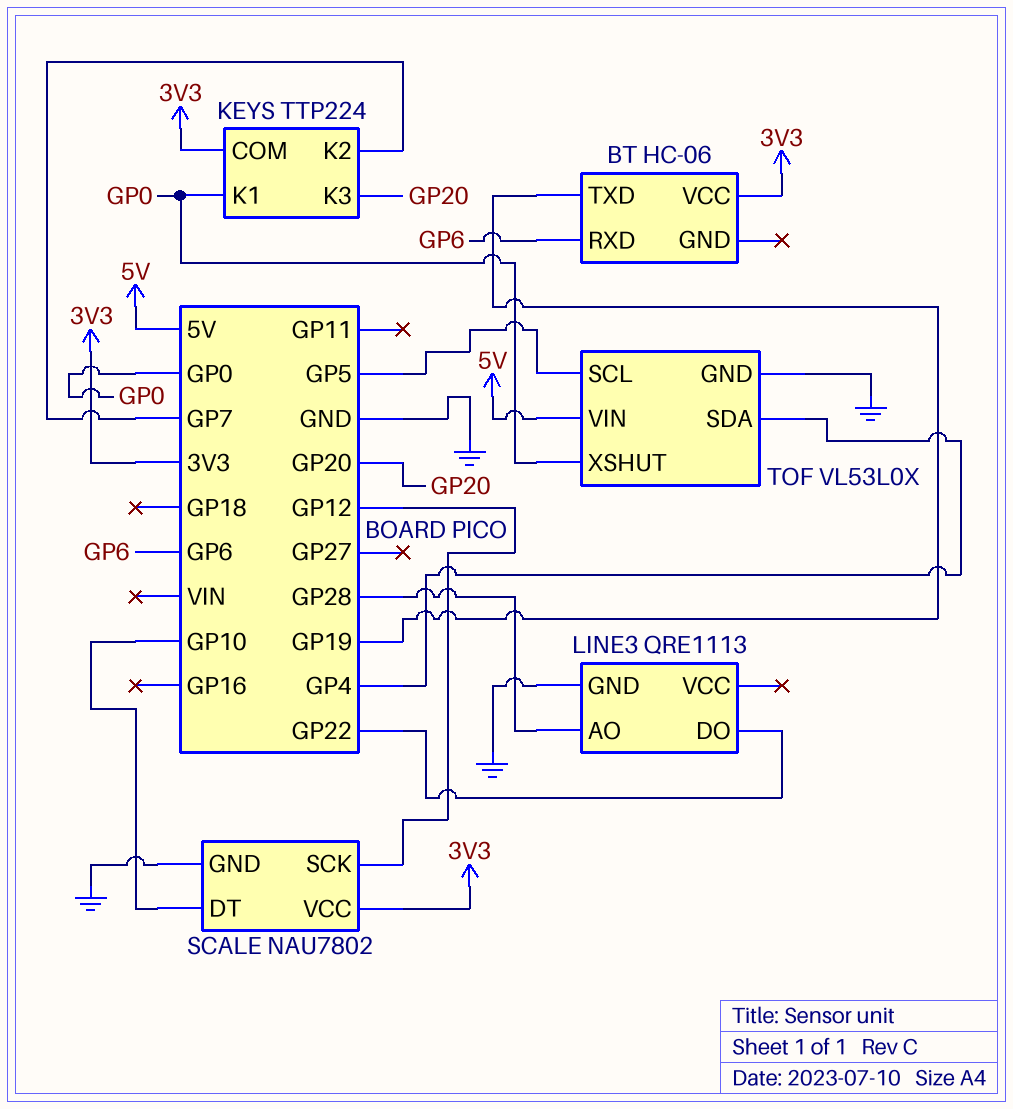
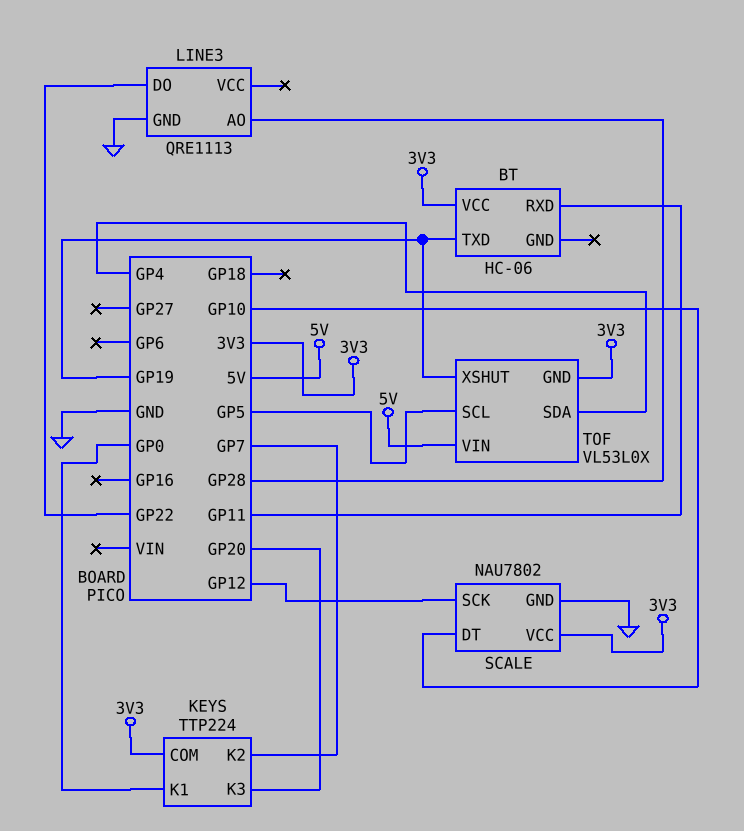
BT pin RXD: GP6 -> GP11
TOF pin GND: GND -> 3V3
TOF pin XSHUT: GP0 -> GP19

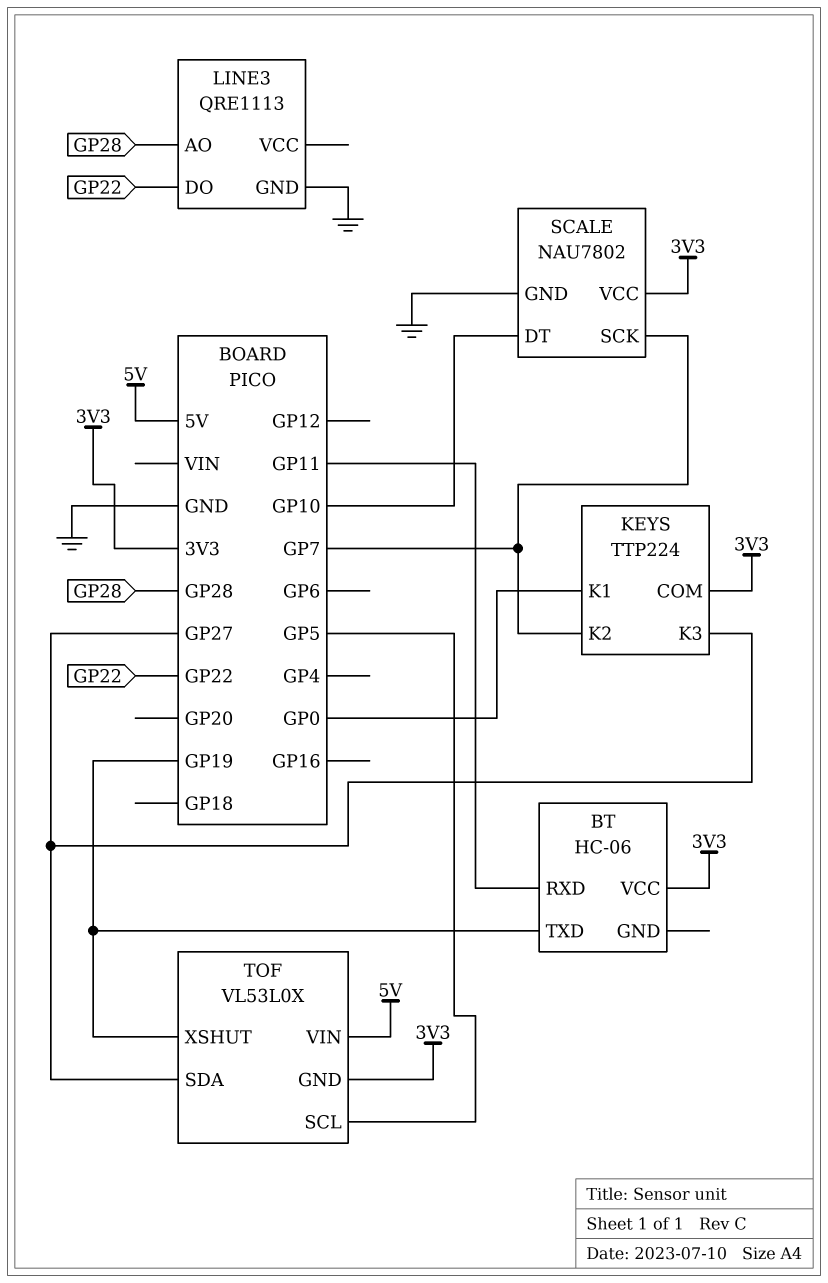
KEYS pin K3: GP20 -> GP27
SCALE pin SCK: GP12 -> GP7
TOF pin SDA: GP4 -> GP27

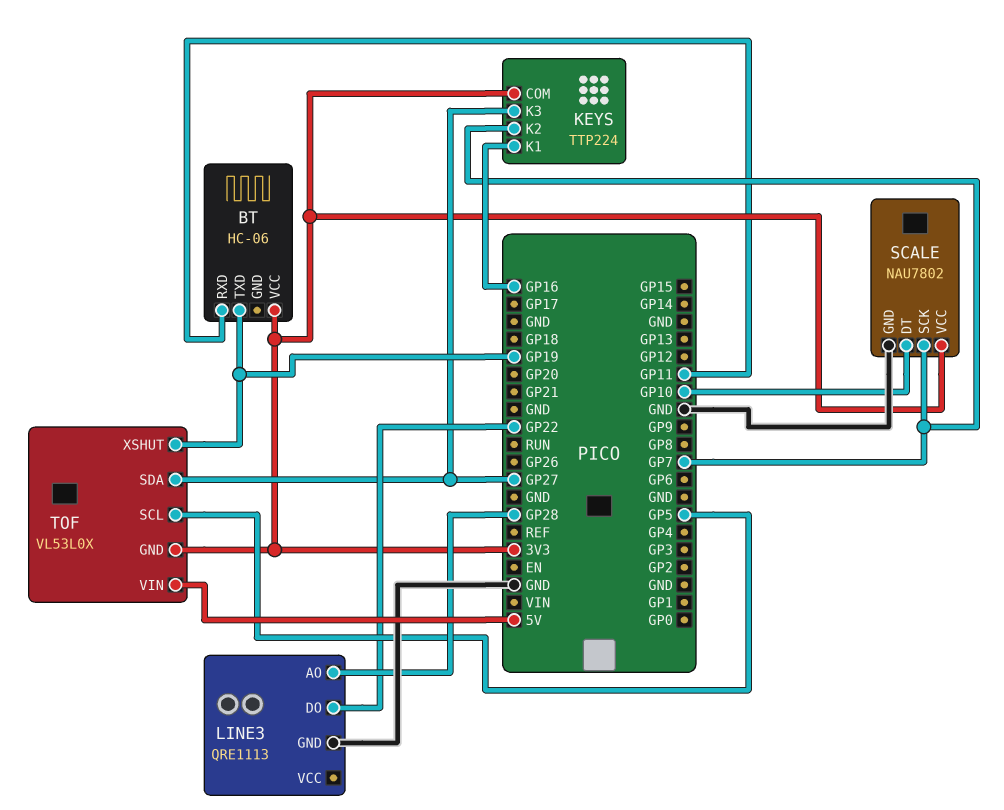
KEYS pin K1: GP0 -> GP16

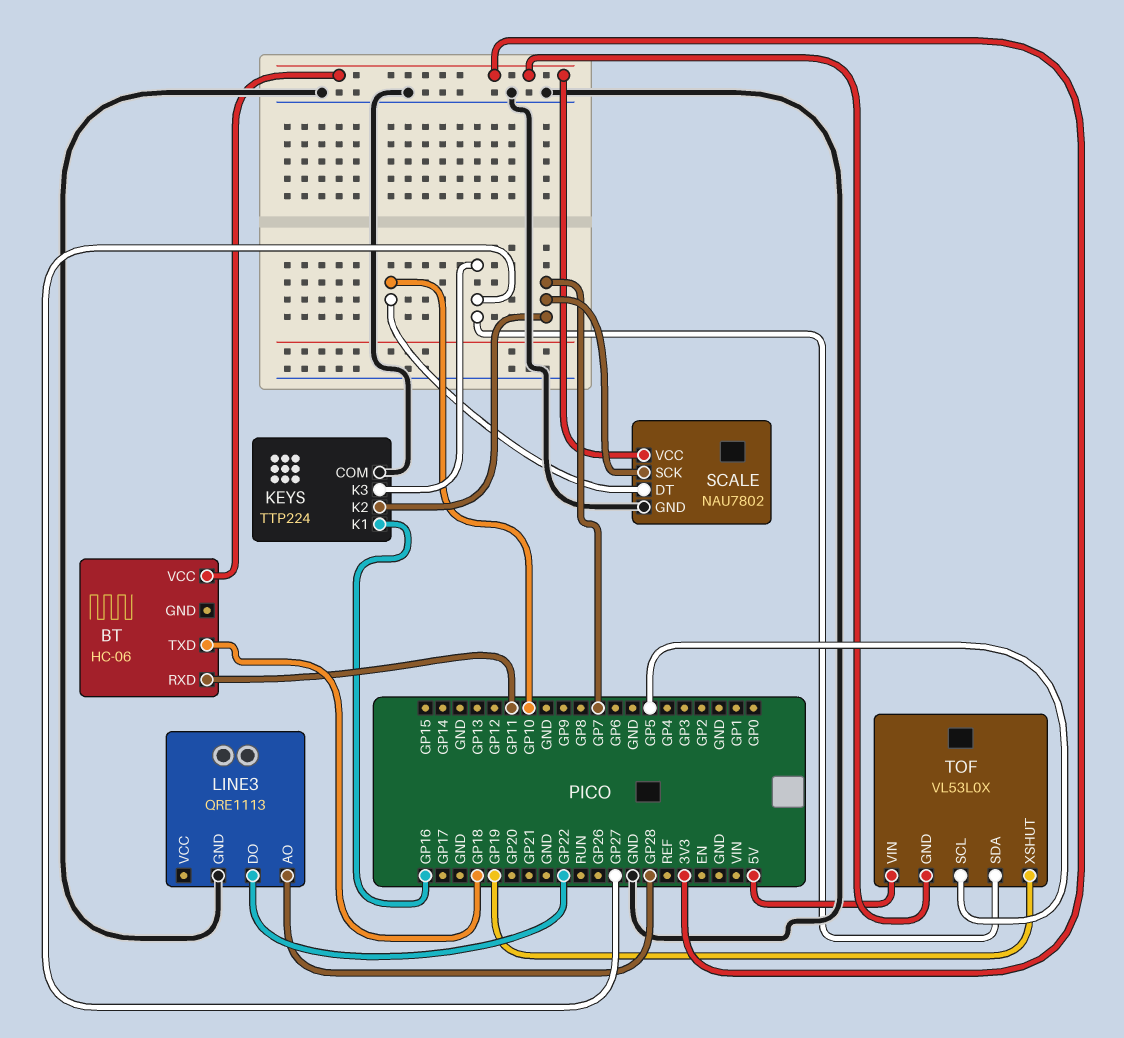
BT pin TXD: GP19 -> GP18
KEYS pin COM: 3V3 -> GND

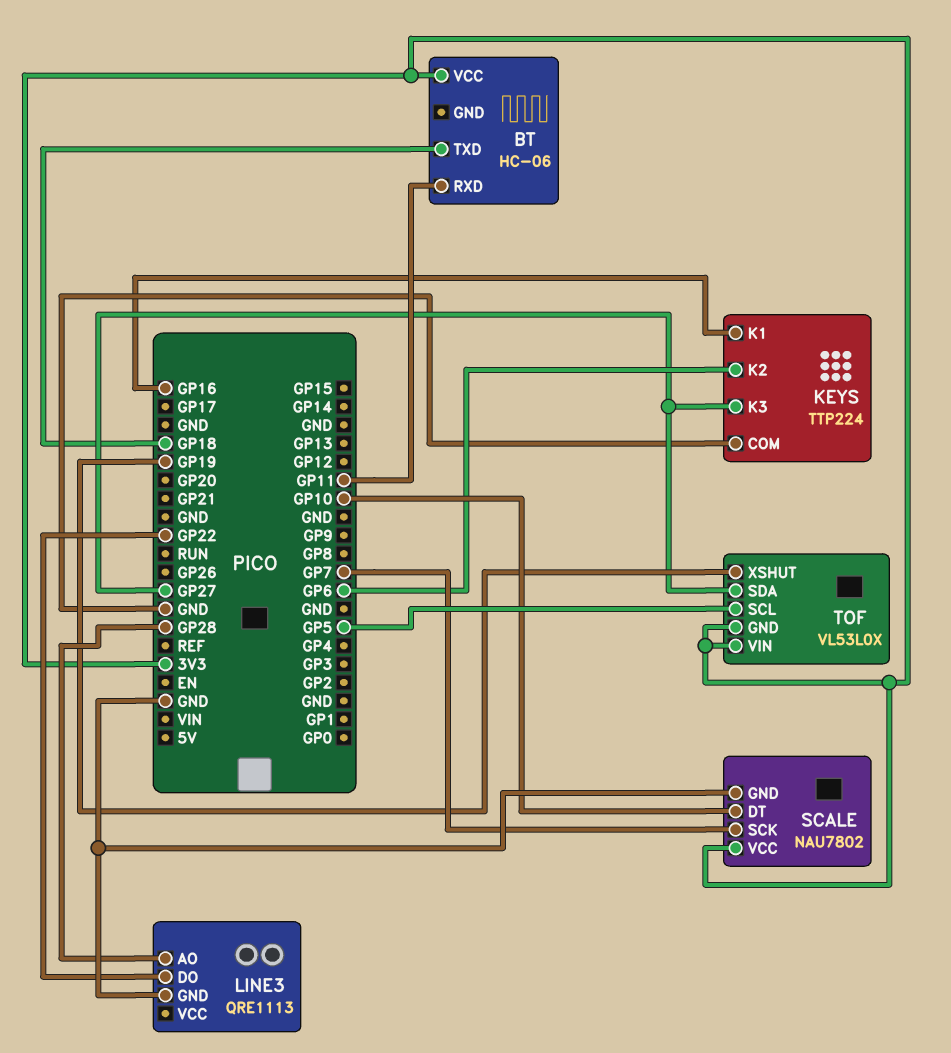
KEYS pin K2: GP7 -> GP6
TOF pin VIN: 5V -> 3V3

